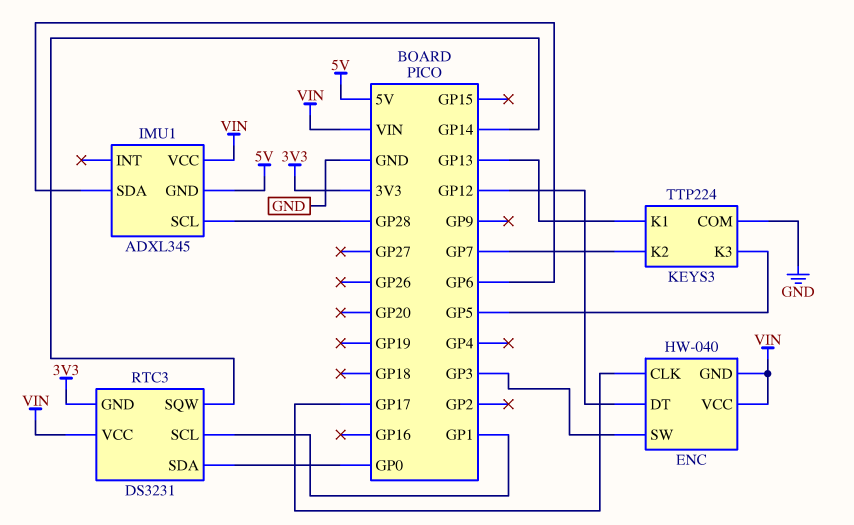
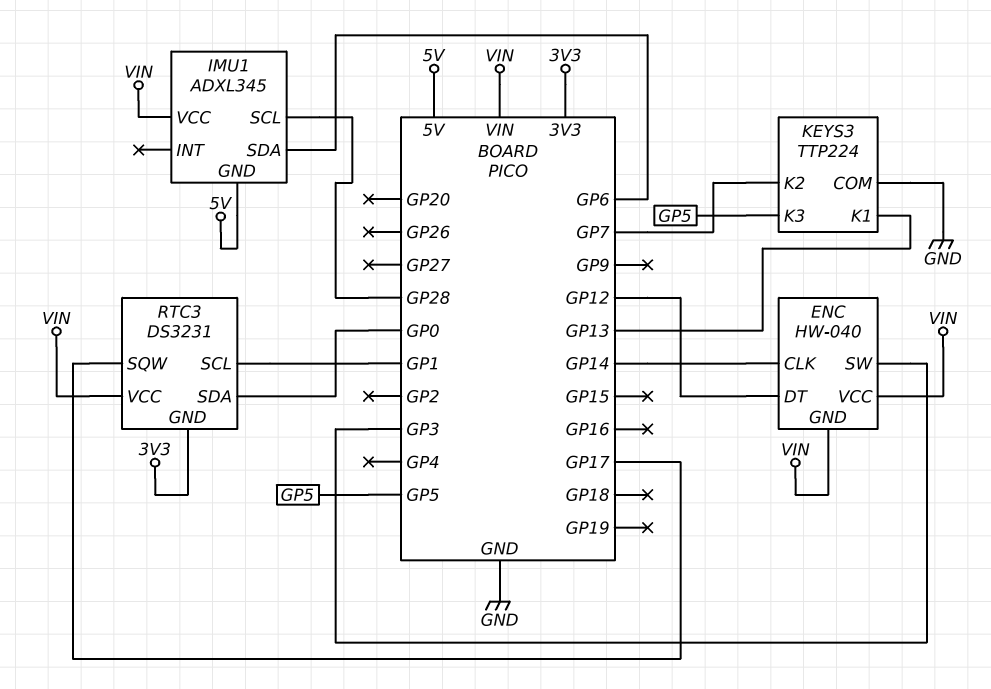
ENC pin CLK: GP17 -> GP14
RTC3 pin SQW: GP14 -> GP17

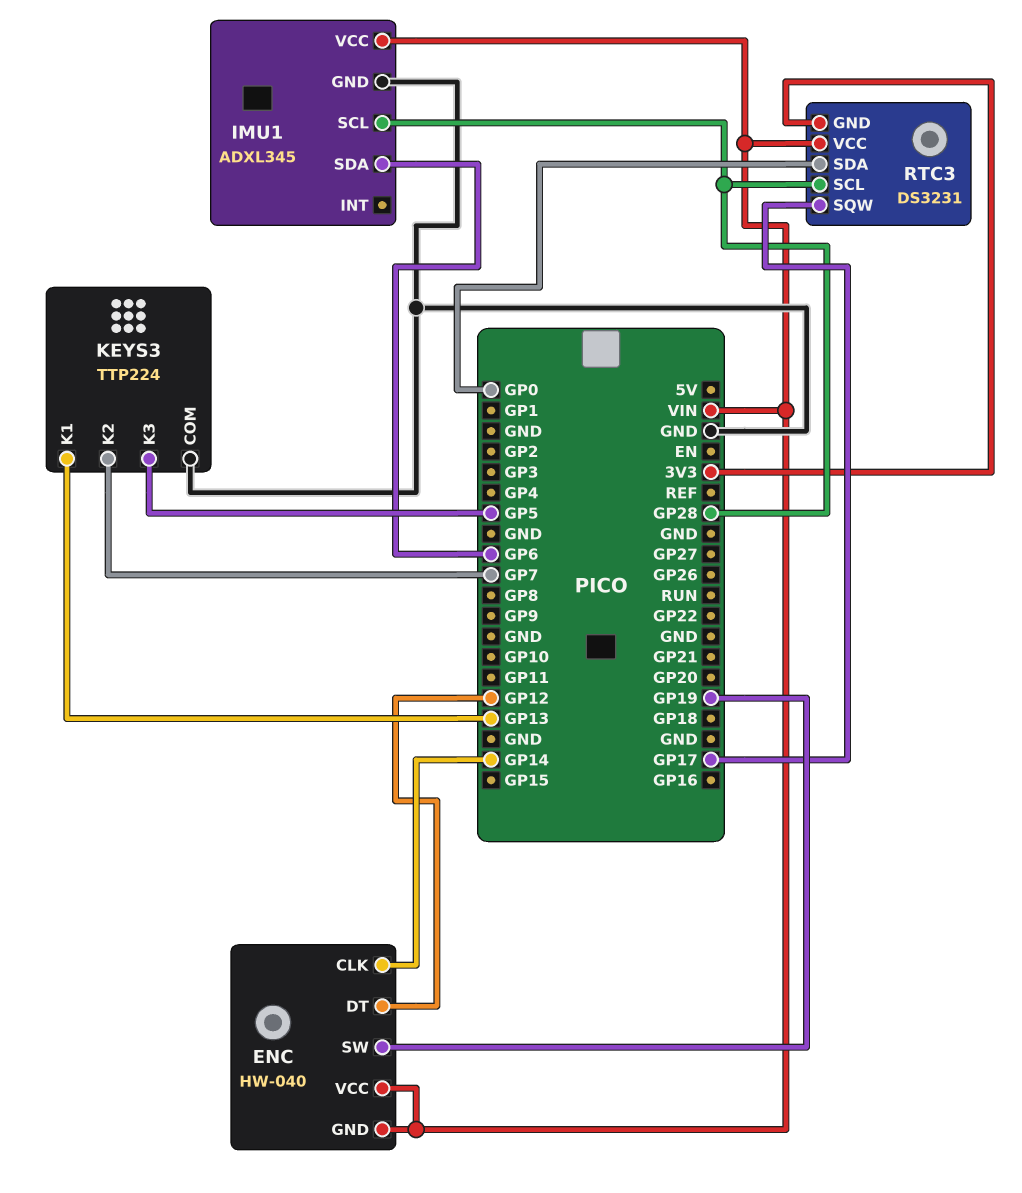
ENC pin SW: GP3 -> GP19
IMU1 pin GND: 5V -> GND
RTC3 pin SCL: GP1 -> GP28

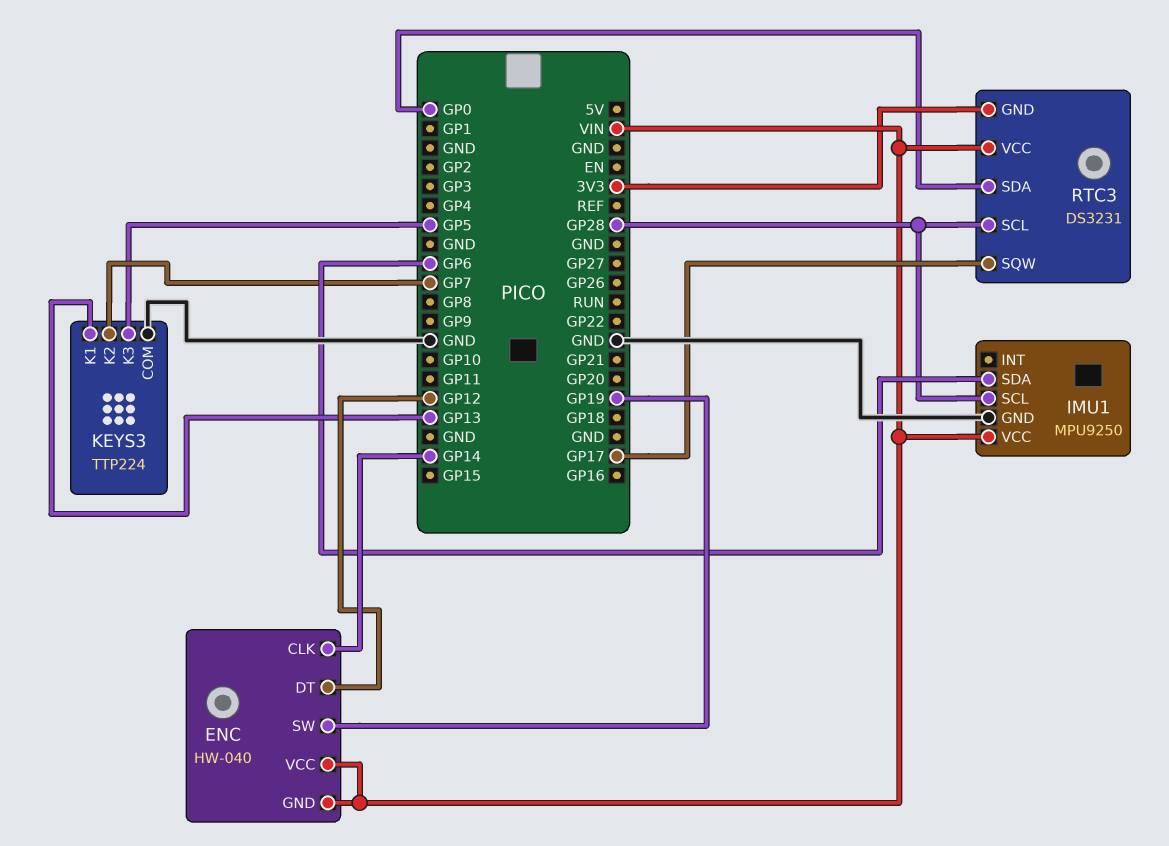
IMU1: ADXL345 -> MPU9250

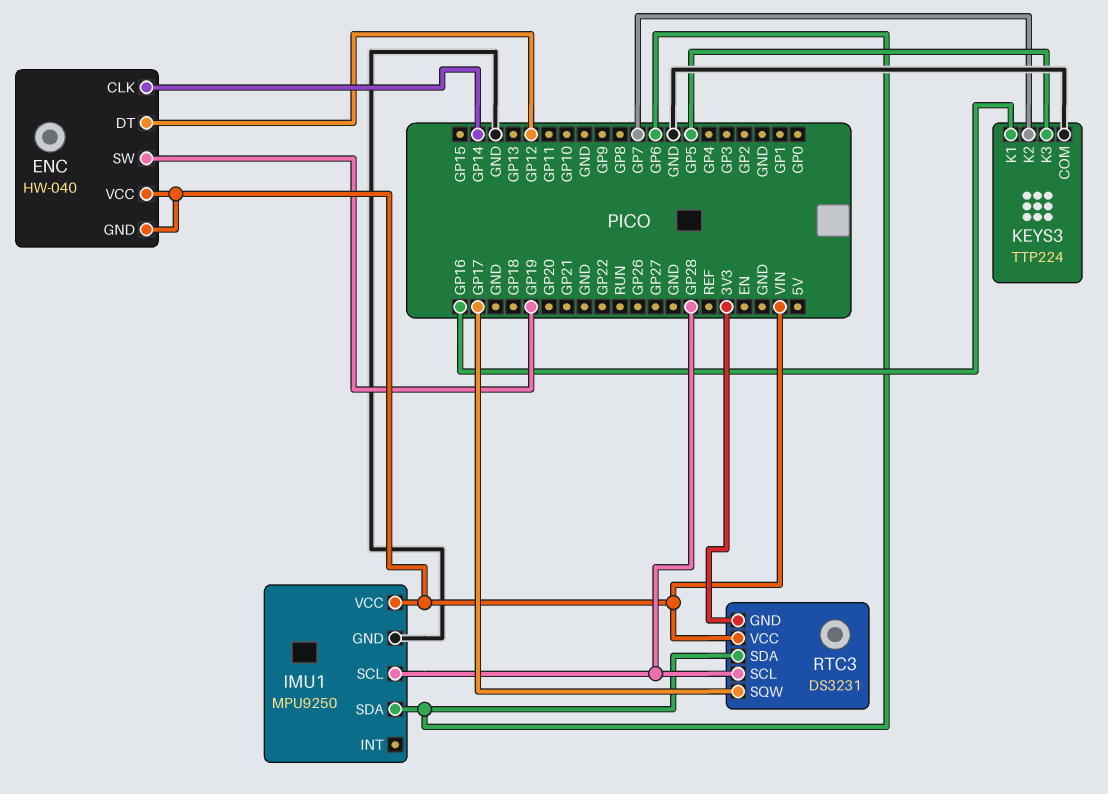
KEYS3 pin K1: GP13 -> GP16
RTC3 pin SDA: GP0 -> GP6

